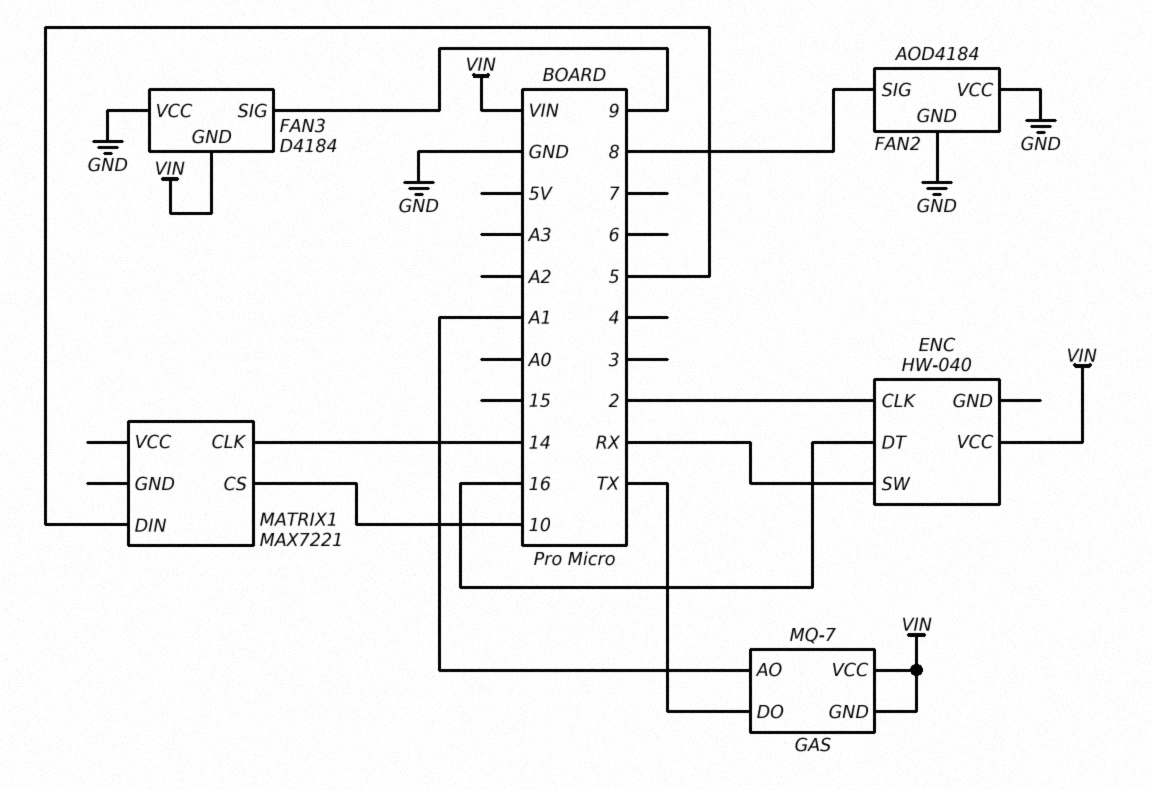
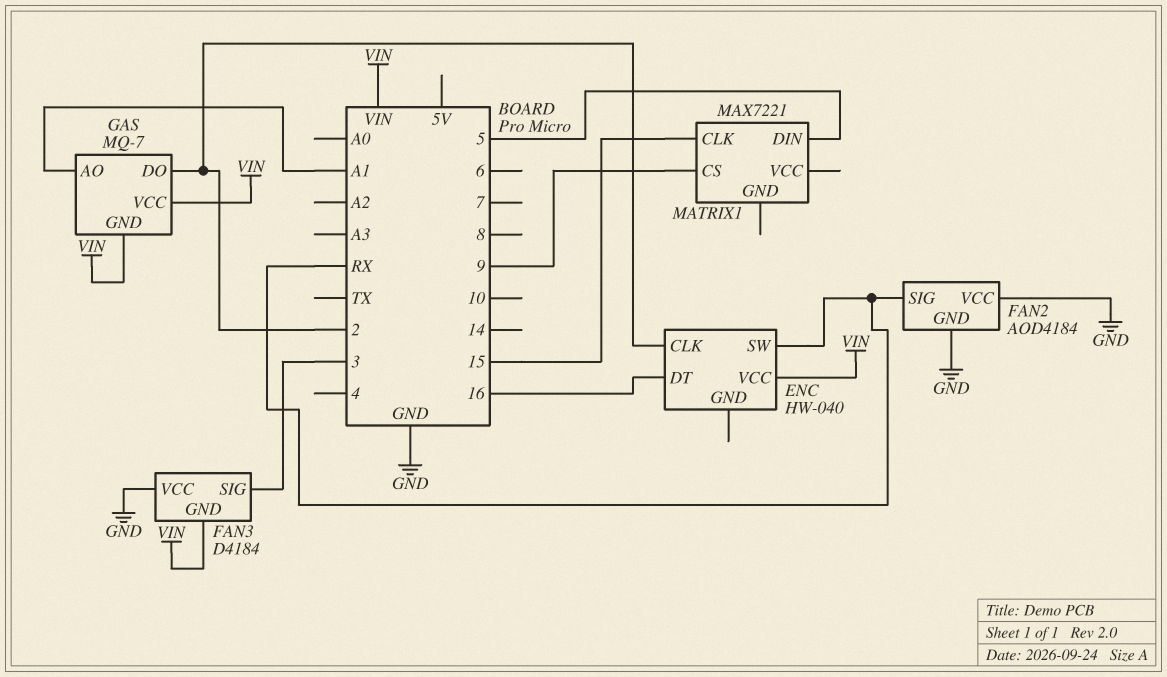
FAN2 pin SIG: 8 -> RX
FAN3 pin SIG: 9 -> 3
GAS pin DO: TX -> 2
MATRIX1 pin CLK: 14 -> 15
MATRIX1 pin CS: 10 -> 9

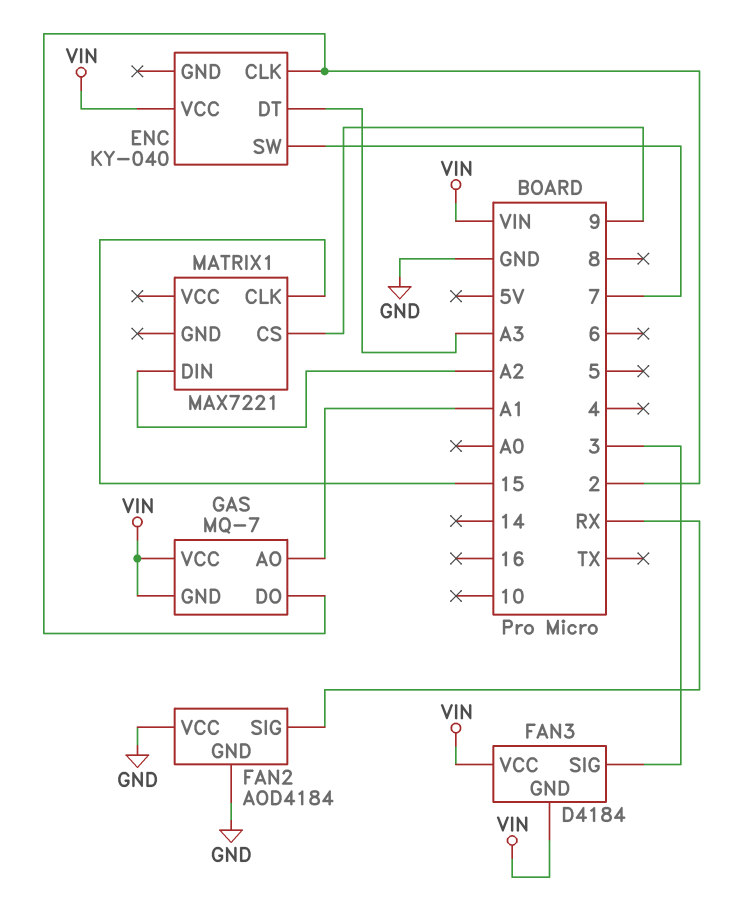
ENC: HW-040 -> KY-040
ENC pin DT: 16 -> A3
ENC pin SW: RX -> 7
FAN3 pin VCC: GND -> VIN
MATRIX1 pin DIN: 5 -> A2

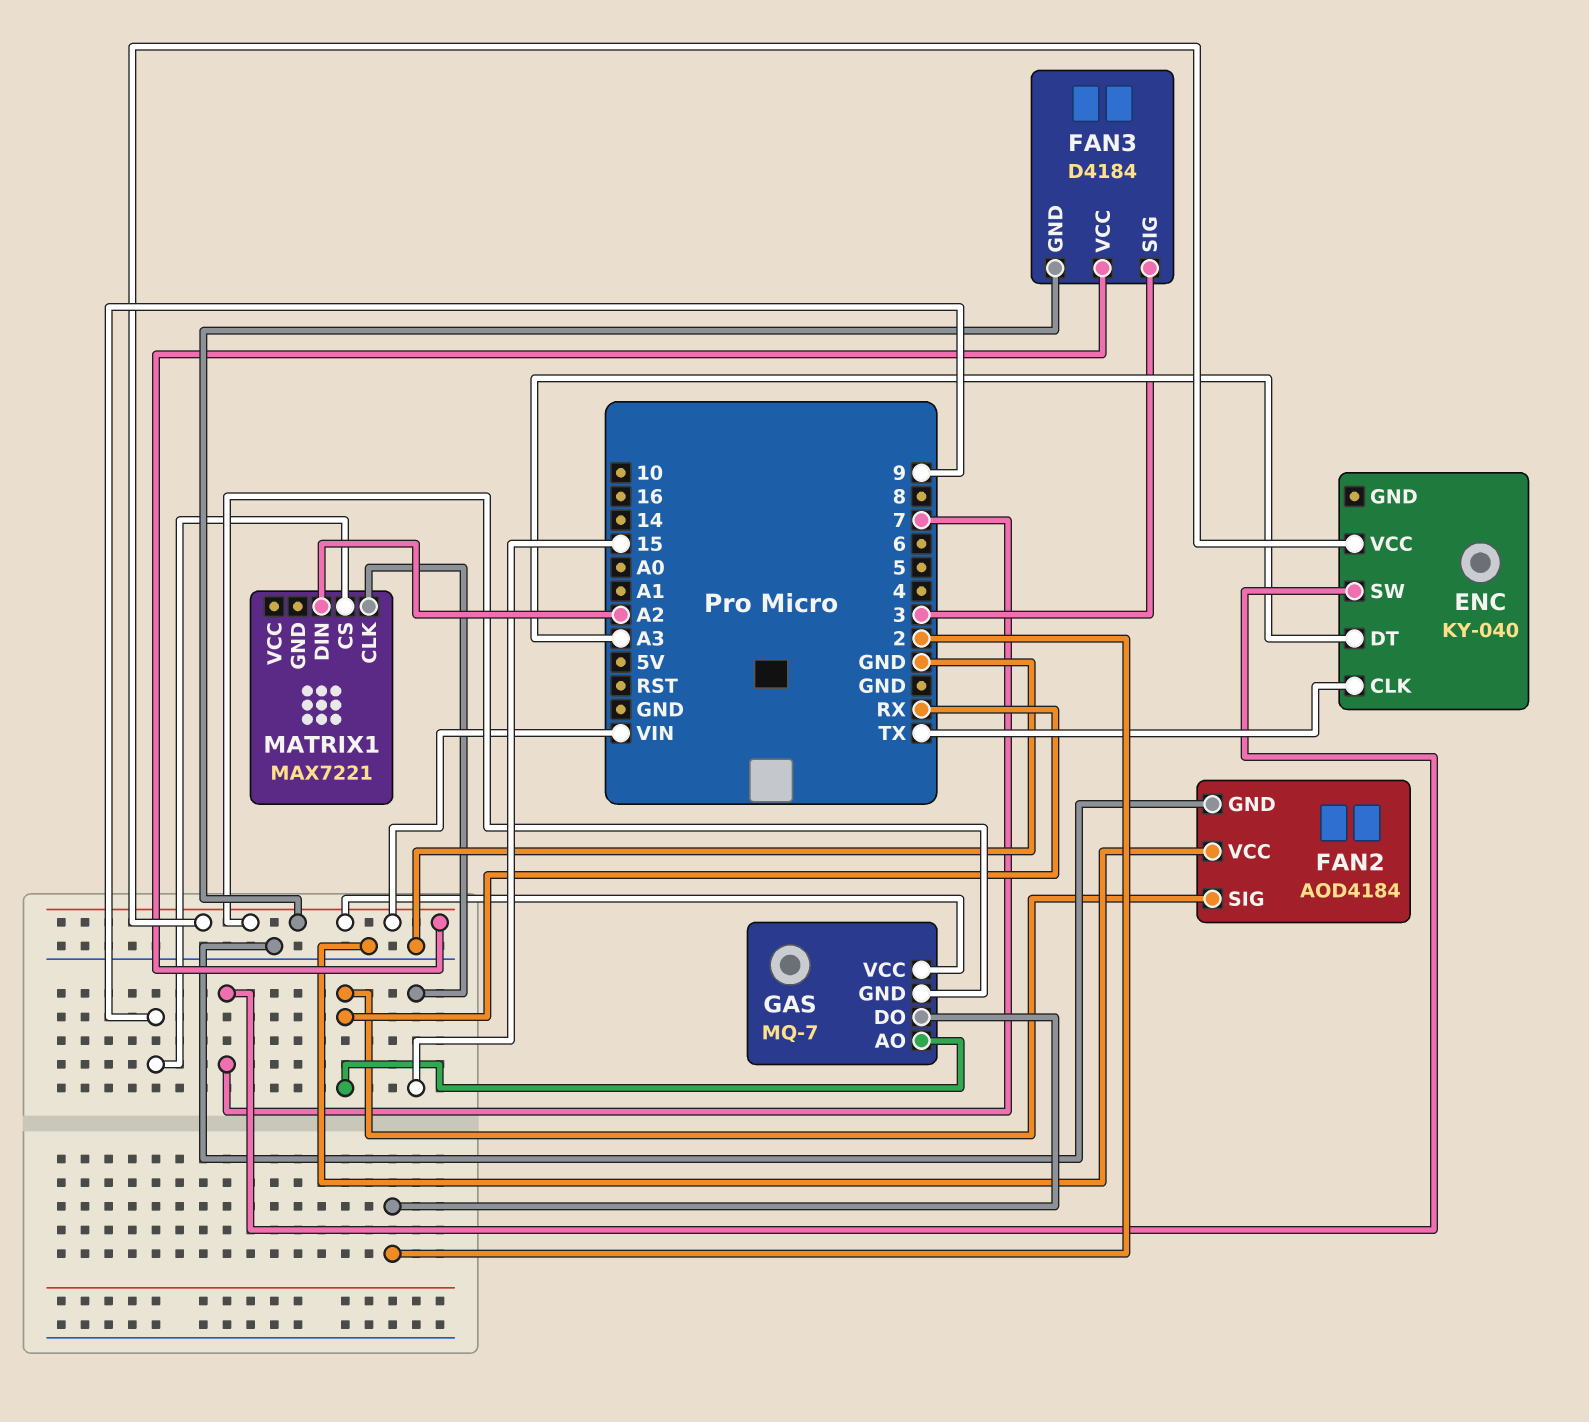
ENC pin CLK: 2 -> TX
GAS pin AO: A1 -> RX

